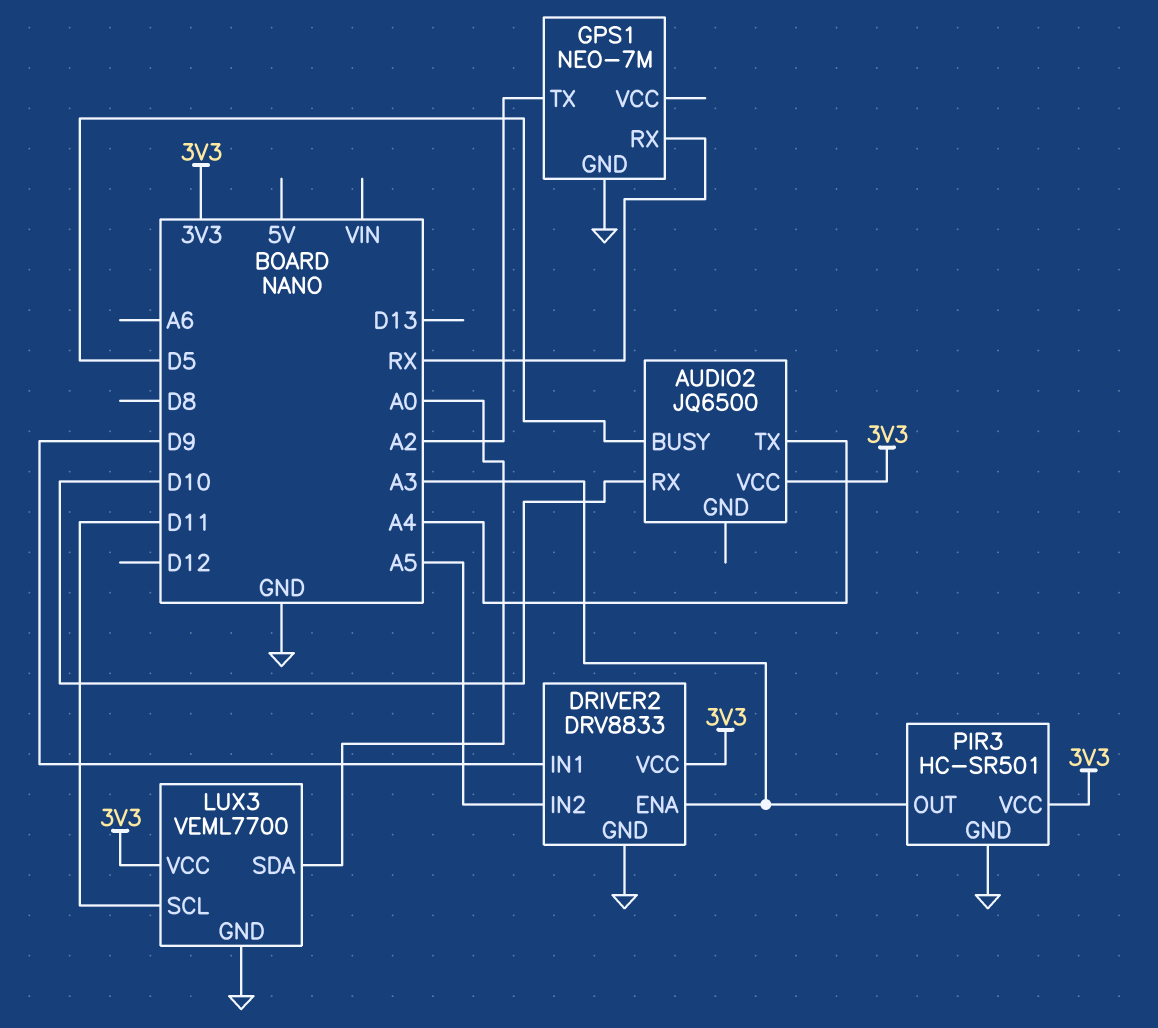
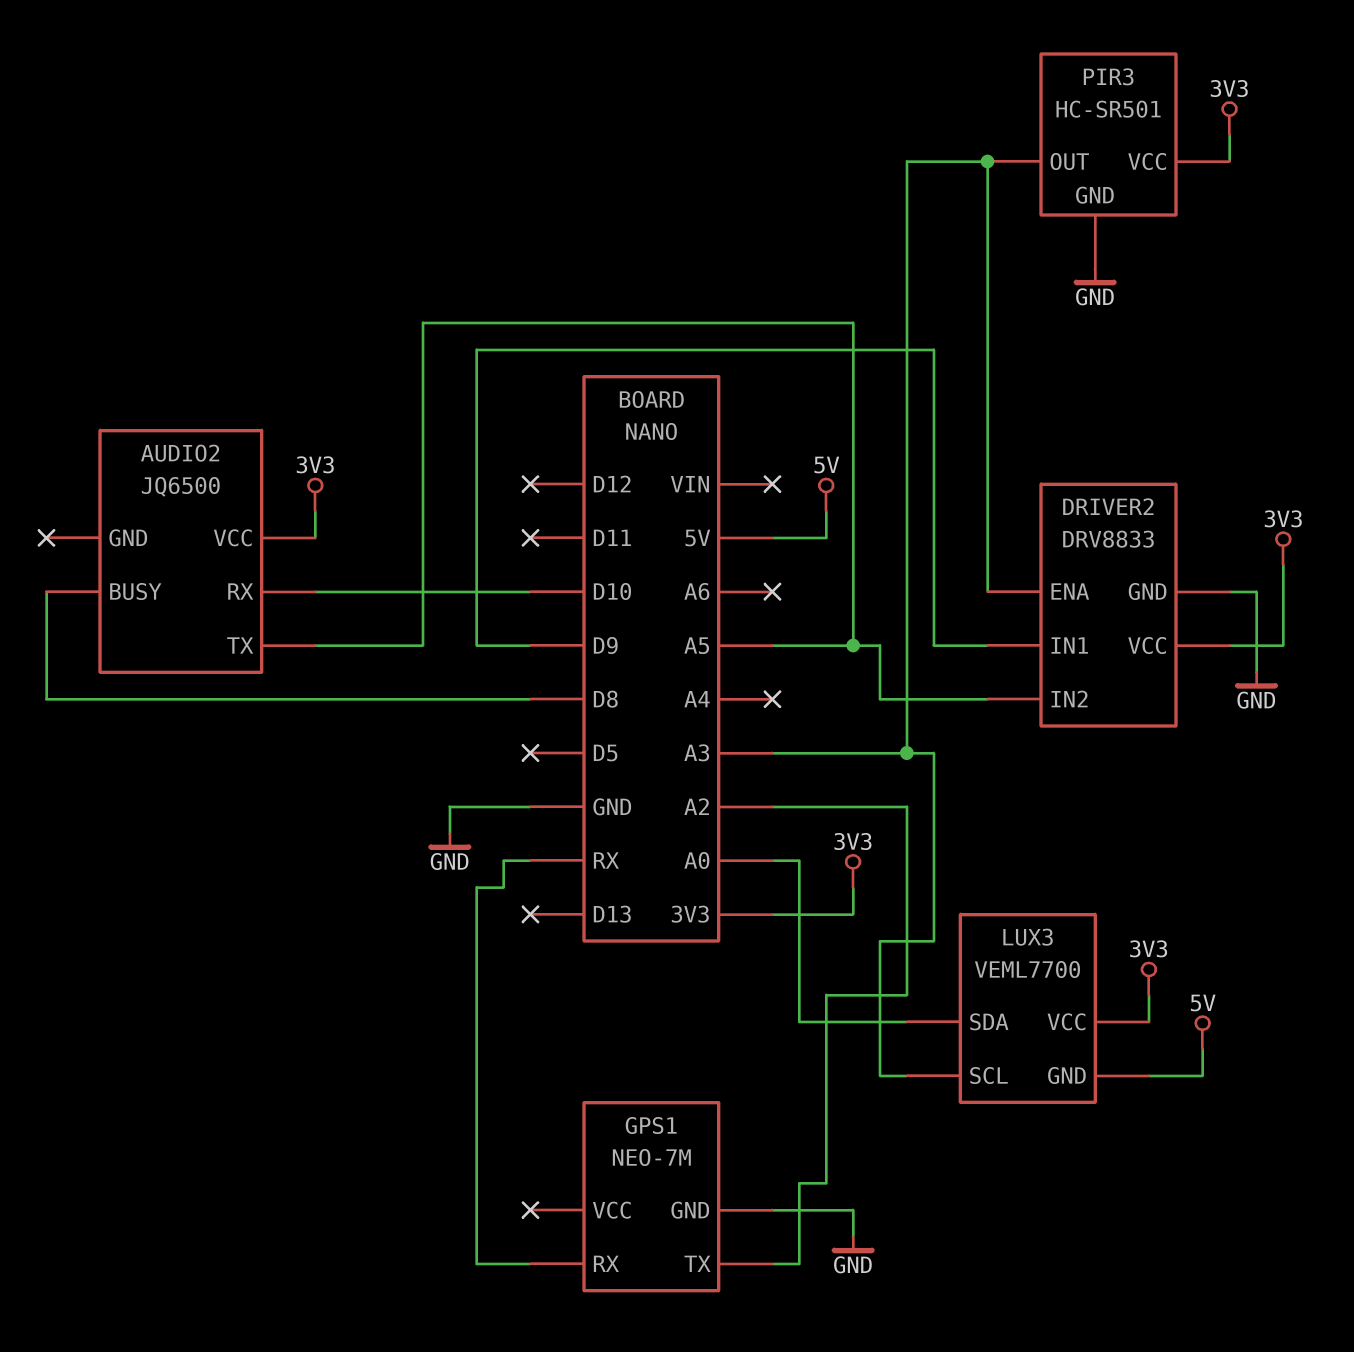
AUDIO2 pin BUSY: D5 -> D8
AUDIO2 pin TX: A4 -> A5
LUX3 pin GND: GND -> 5V
LUX3 pin SCL: D11 -> A3

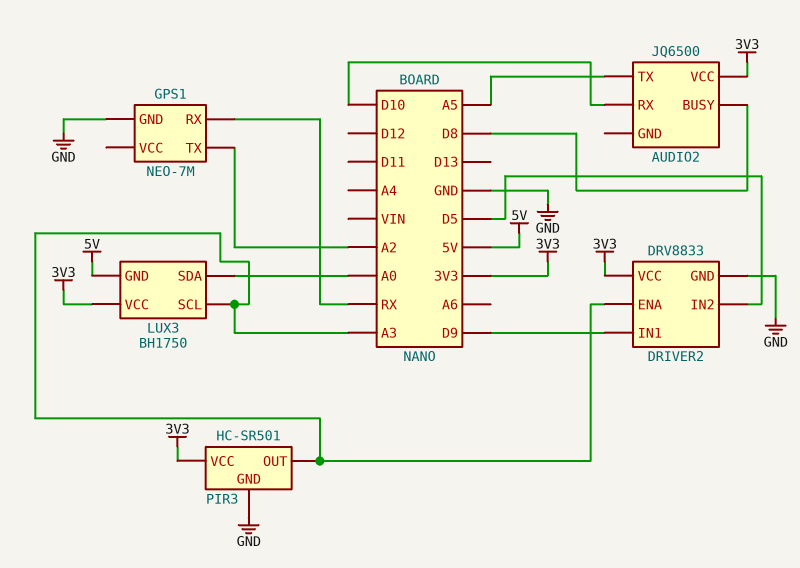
DRIVER2 pin IN2: A5 -> D5
LUX3: VEML7700 -> BH1750

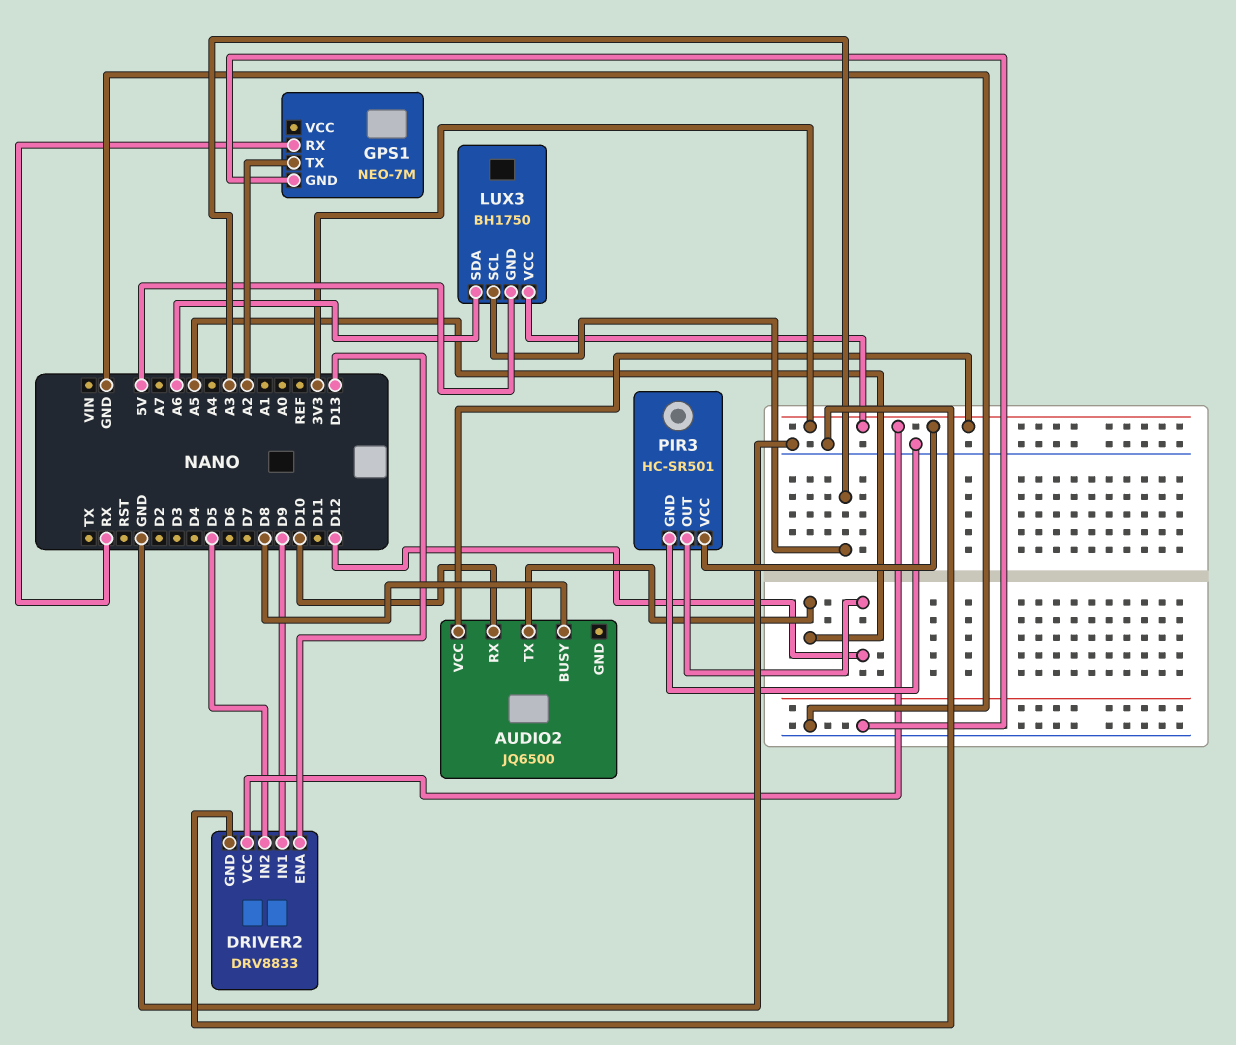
DRIVER2 pin ENA: A3 -> D13
LUX3 pin SDA: A0 -> A6
PIR3 pin OUT: A3 -> D12

